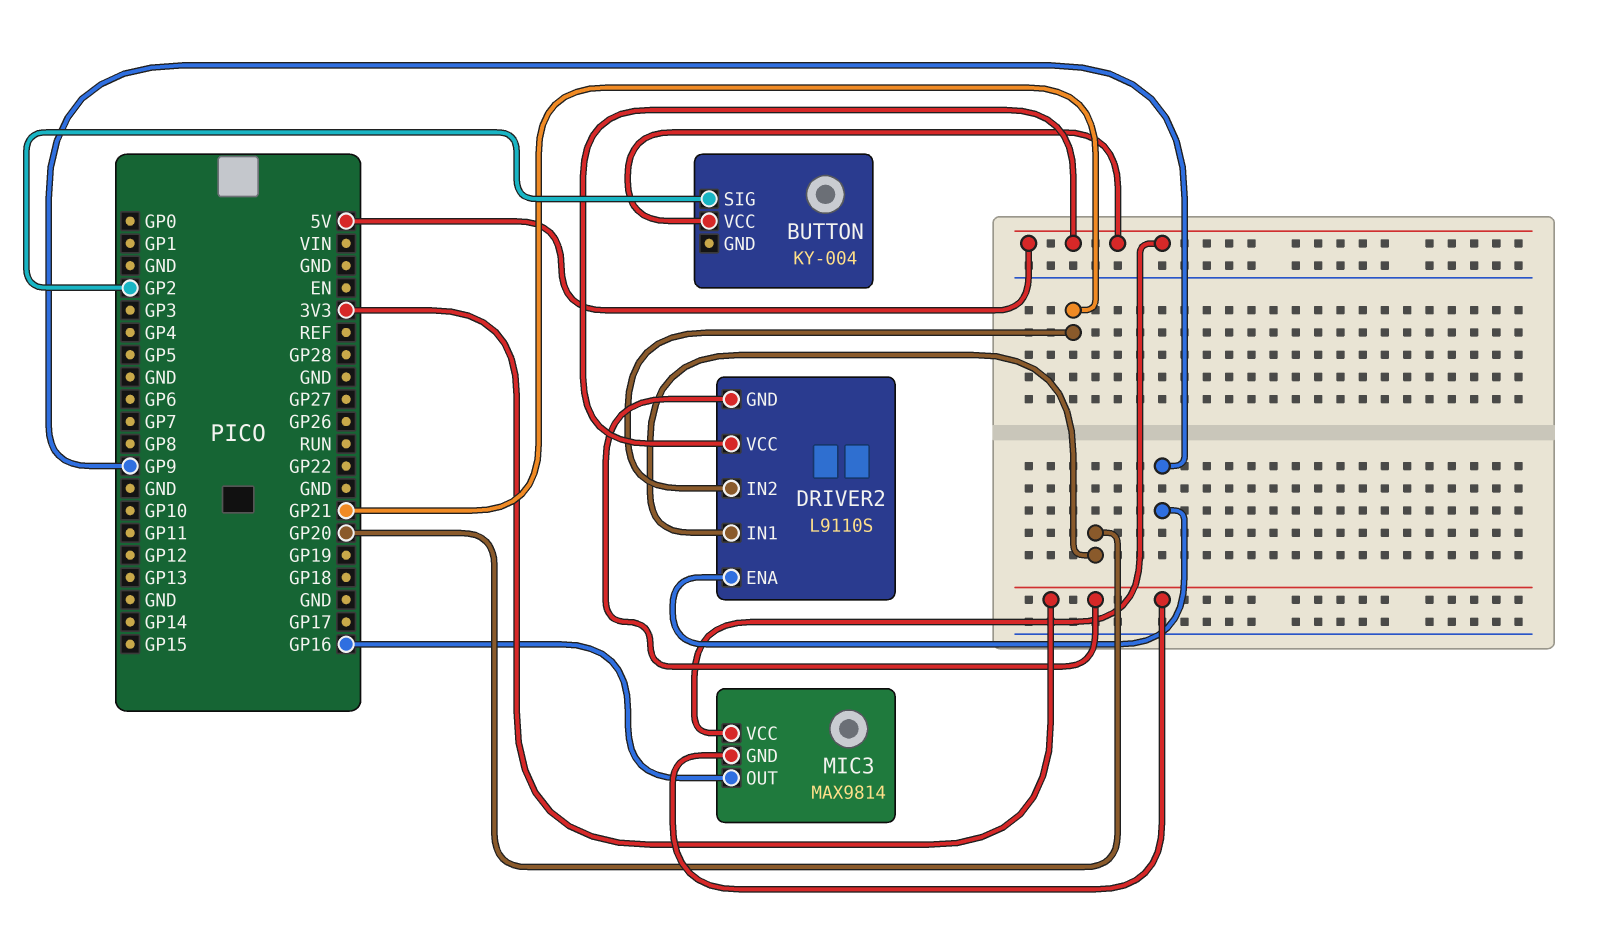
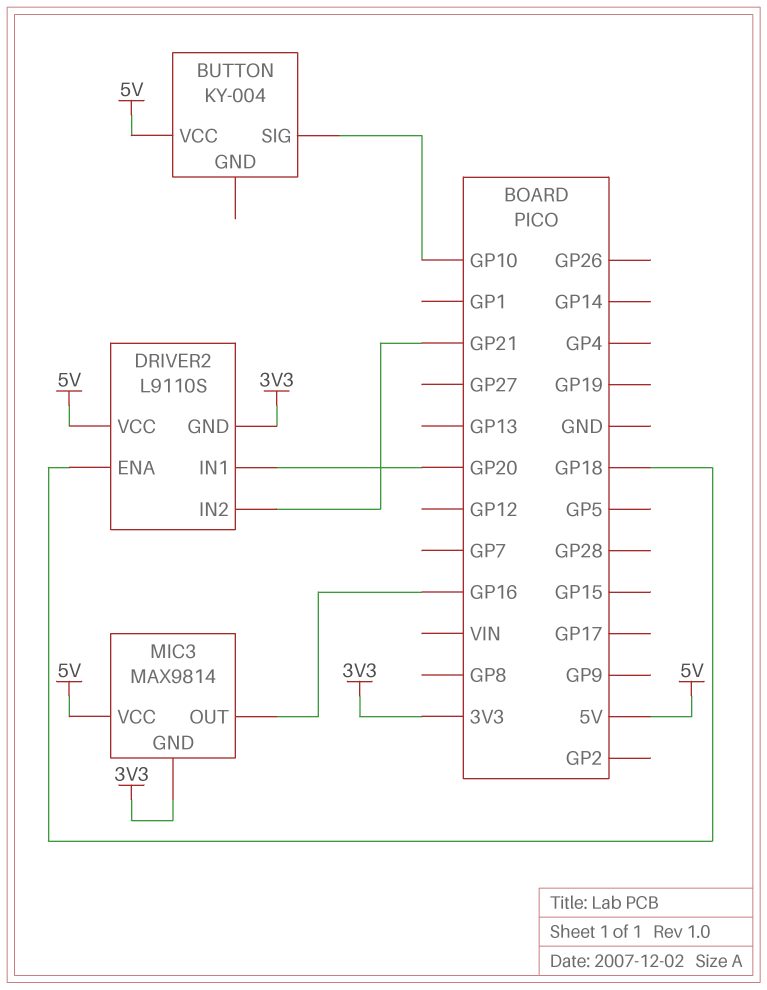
BUTTON pin SIG: GP2 -> GP10
DRIVER2 pin ENA: GP9 -> GP18

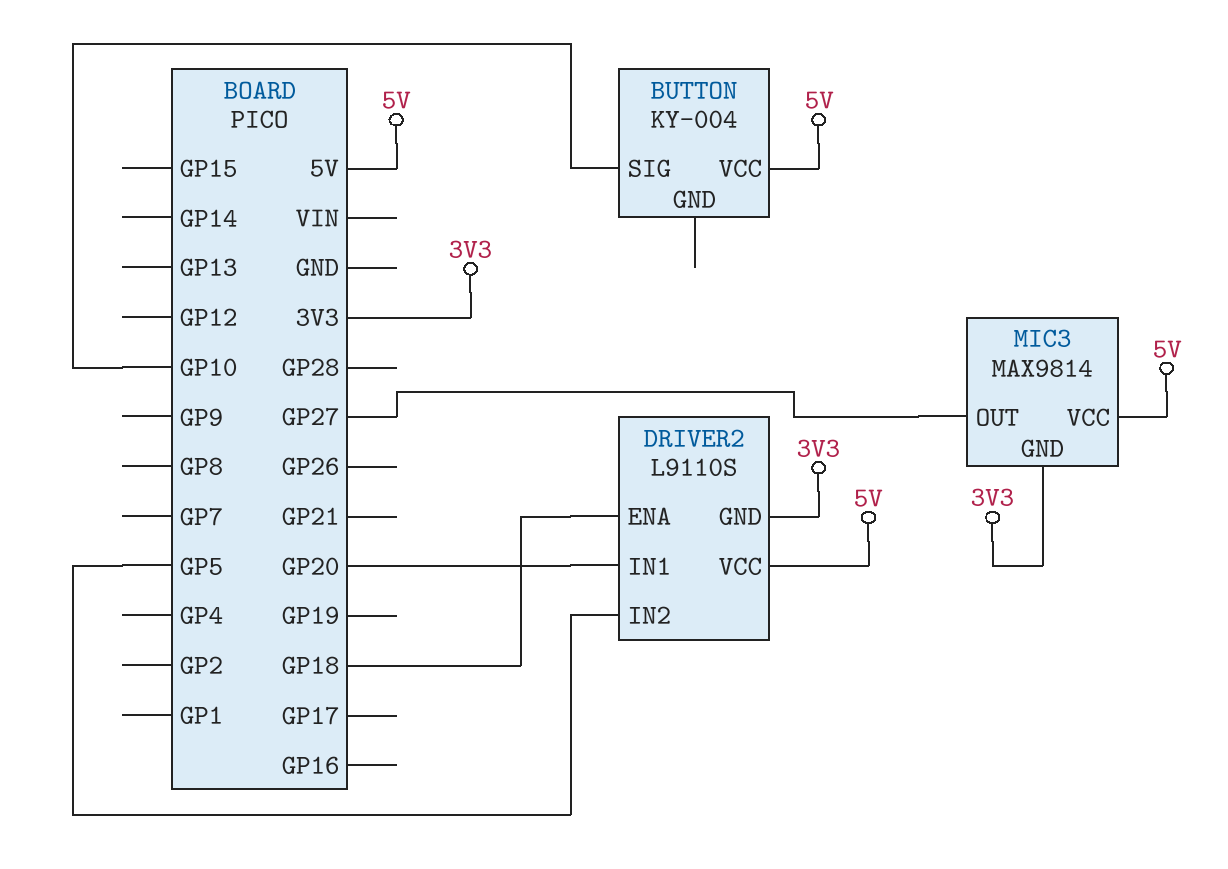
DRIVER2 pin IN2: GP21 -> GP5
MIC3 pin OUT: GP16 -> GP27

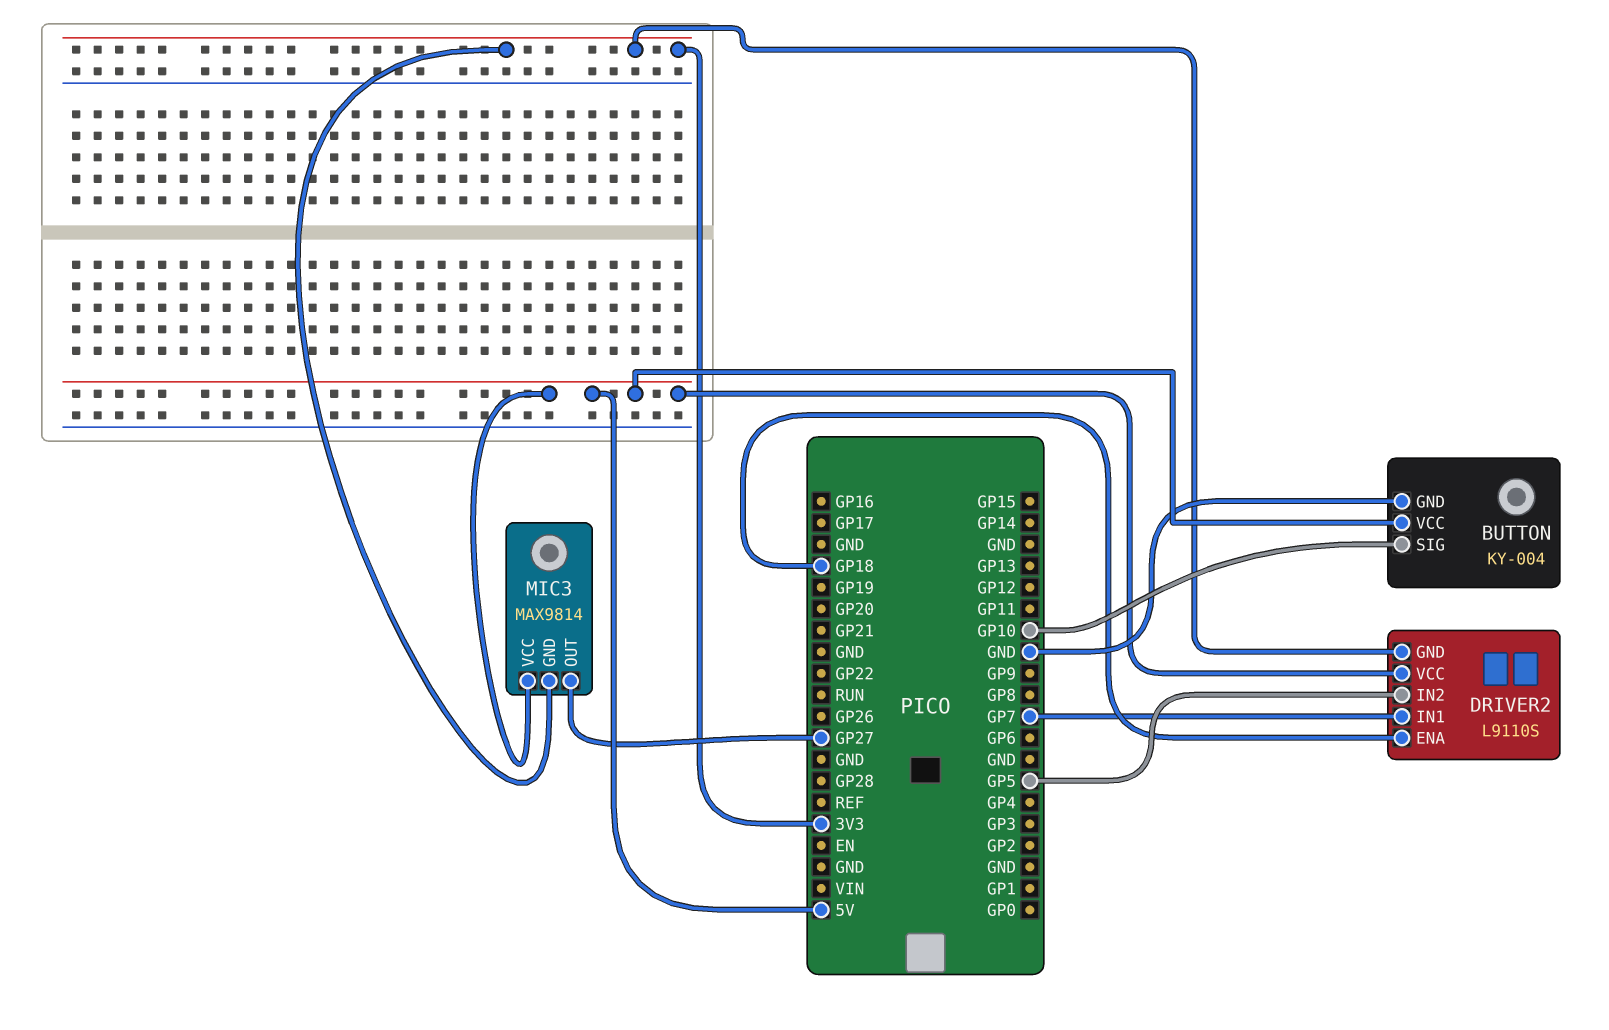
BUTTON pin GND: none -> GND
DRIVER2 pin IN1: GP20 -> GP7

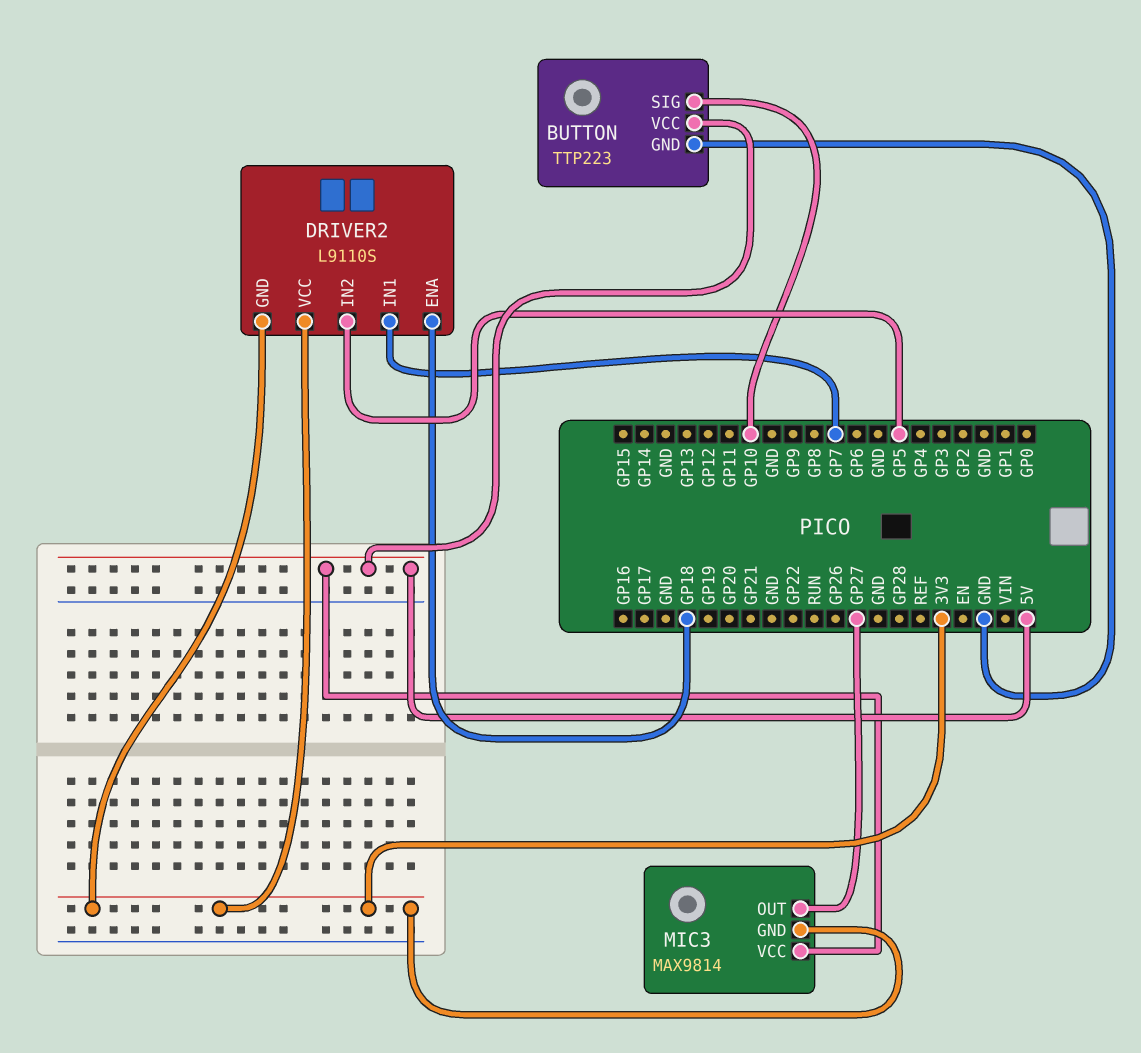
BUTTON: KY-004 -> TTP223
DRIVER2 pin VCC: 5V -> 3V3

